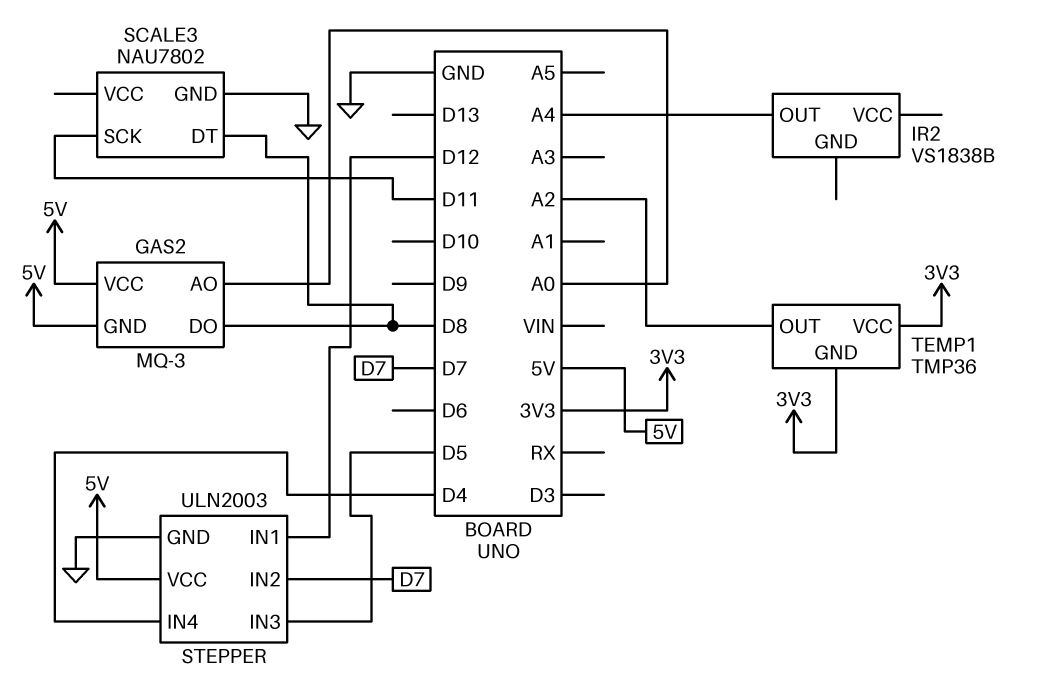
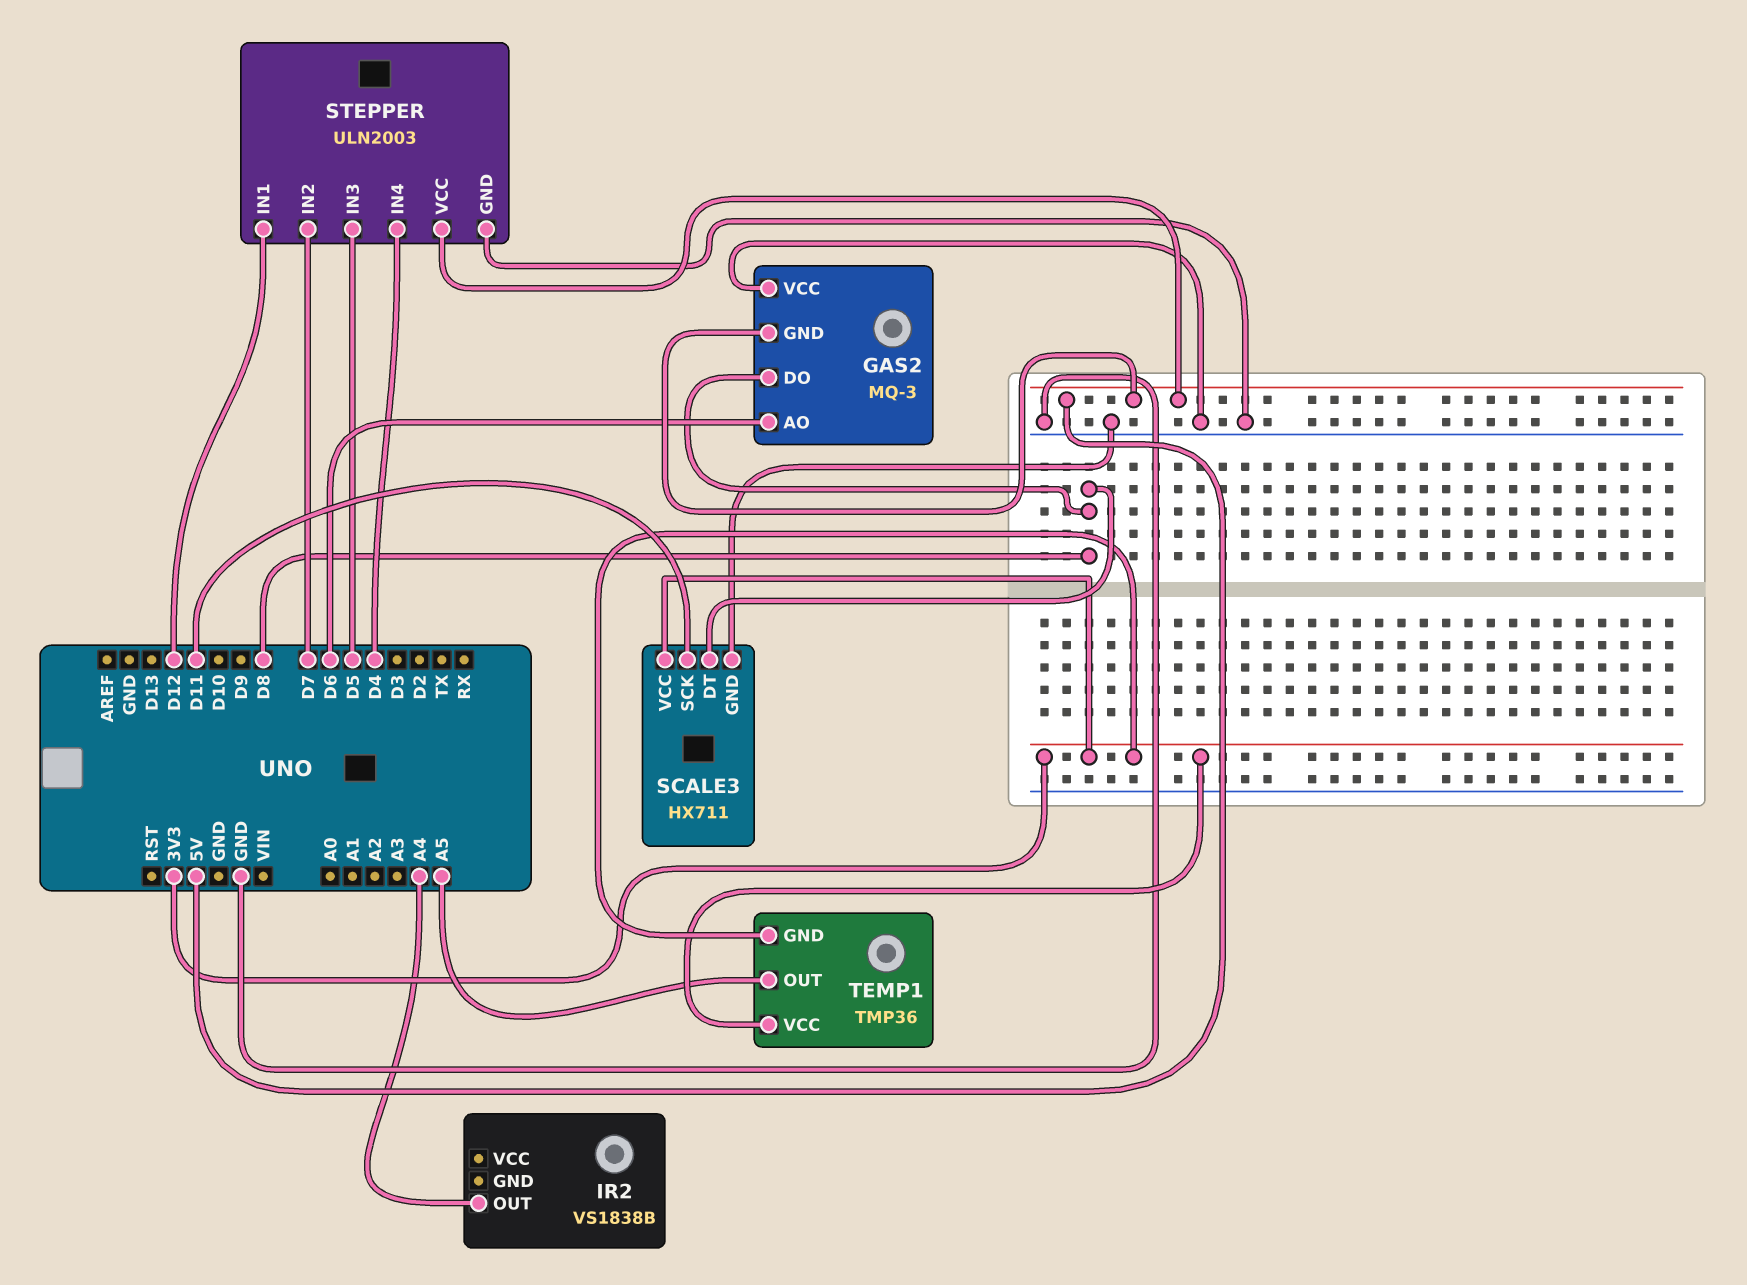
GAS2 pin AO: A0 -> D6
GAS2 pin VCC: 5V -> GND
SCALE3: NAU7802 -> HX711
SCALE3 pin VCC: none -> 3V3
TEMP1 pin OUT: A2 -> A5

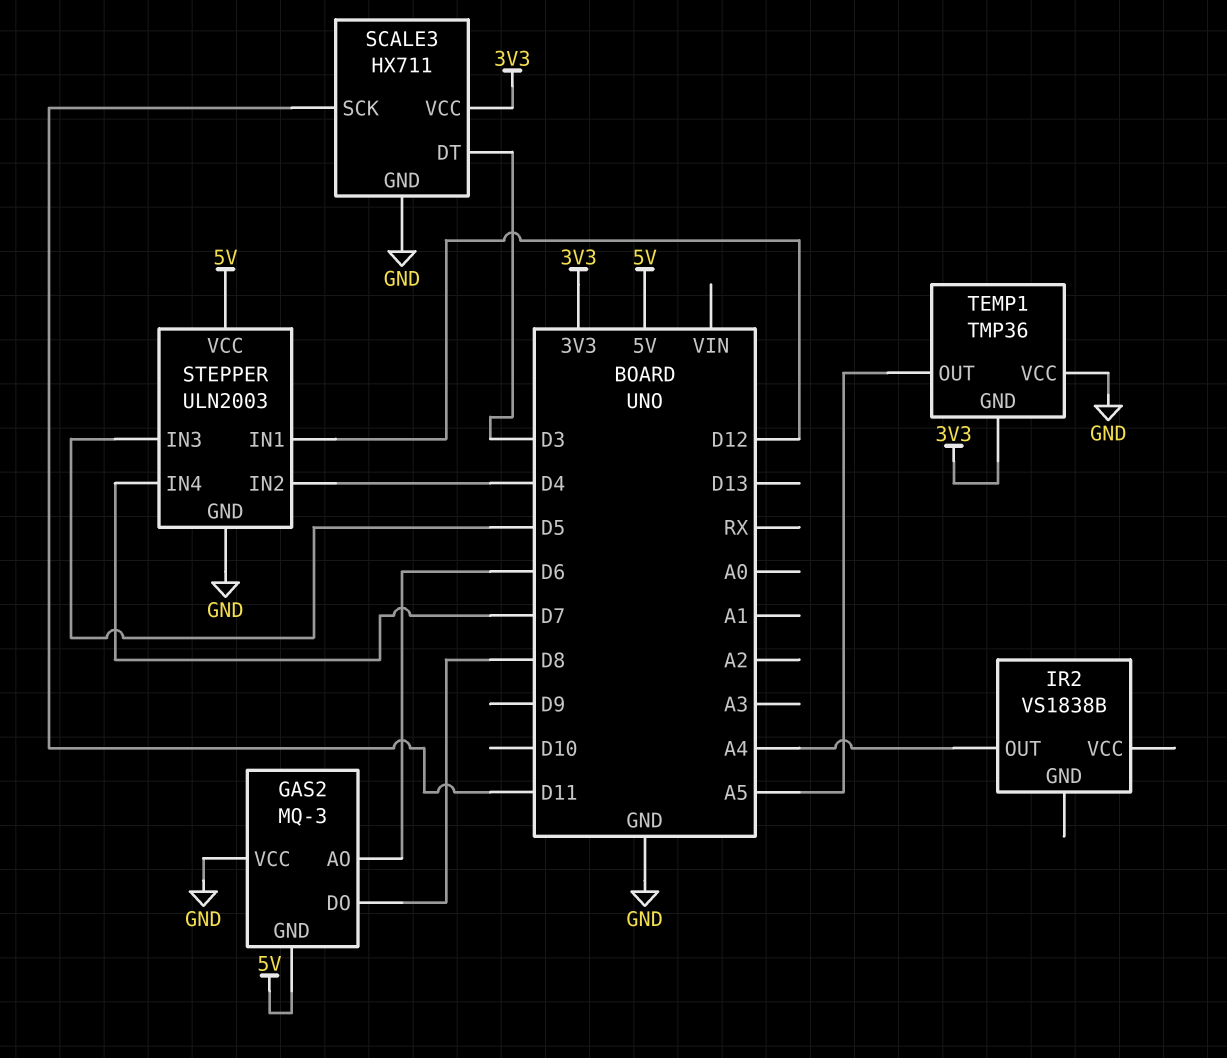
SCALE3 pin DT: D8 -> D3
STEPPER pin IN2: D7 -> D4
STEPPER pin IN4: D4 -> D7
TEMP1 pin VCC: 3V3 -> GND

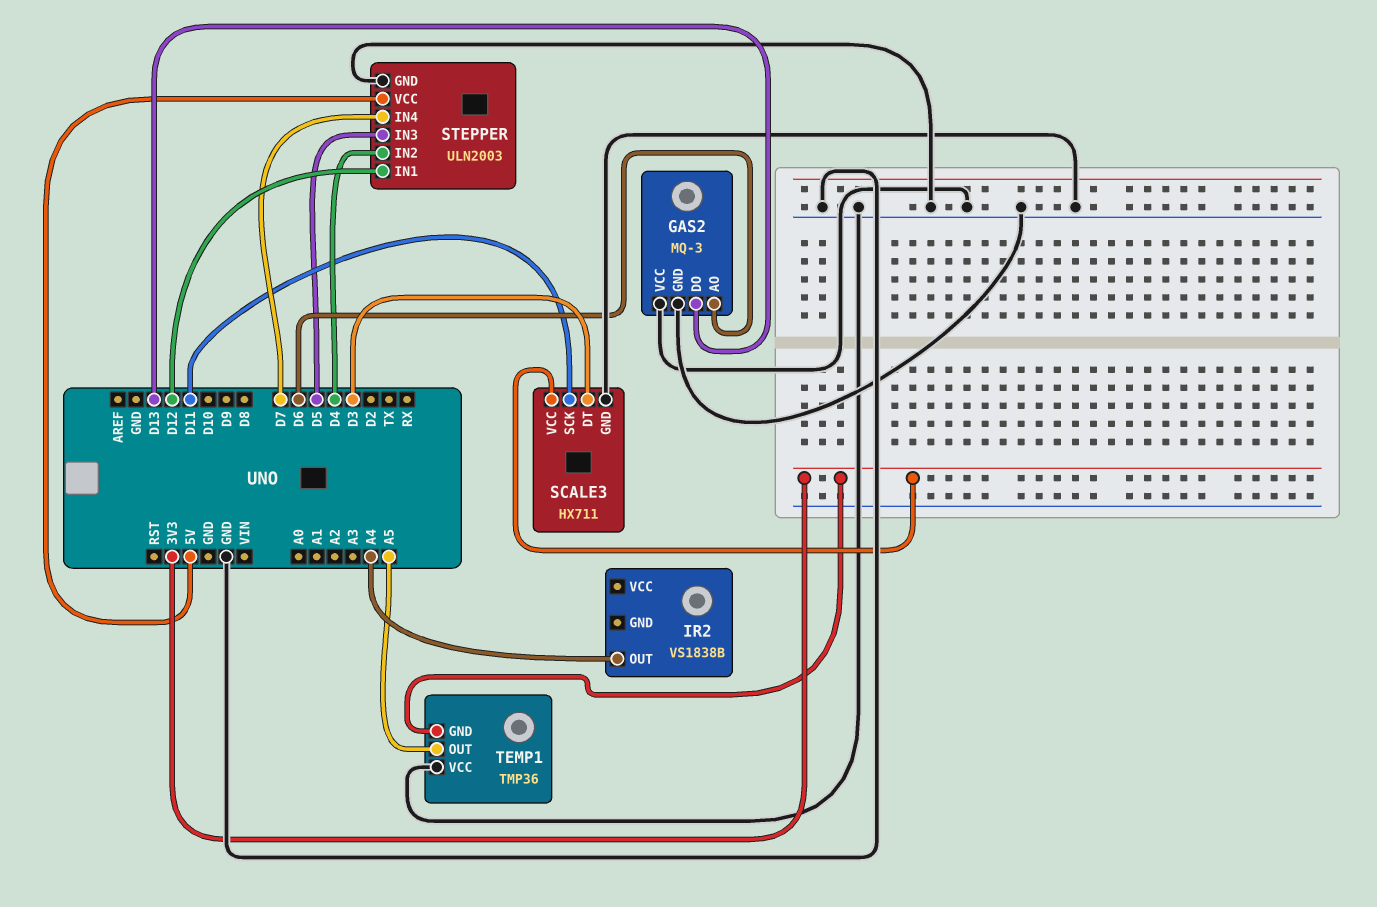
GAS2 pin DO: D8 -> D13
GAS2 pin GND: 5V -> GND

